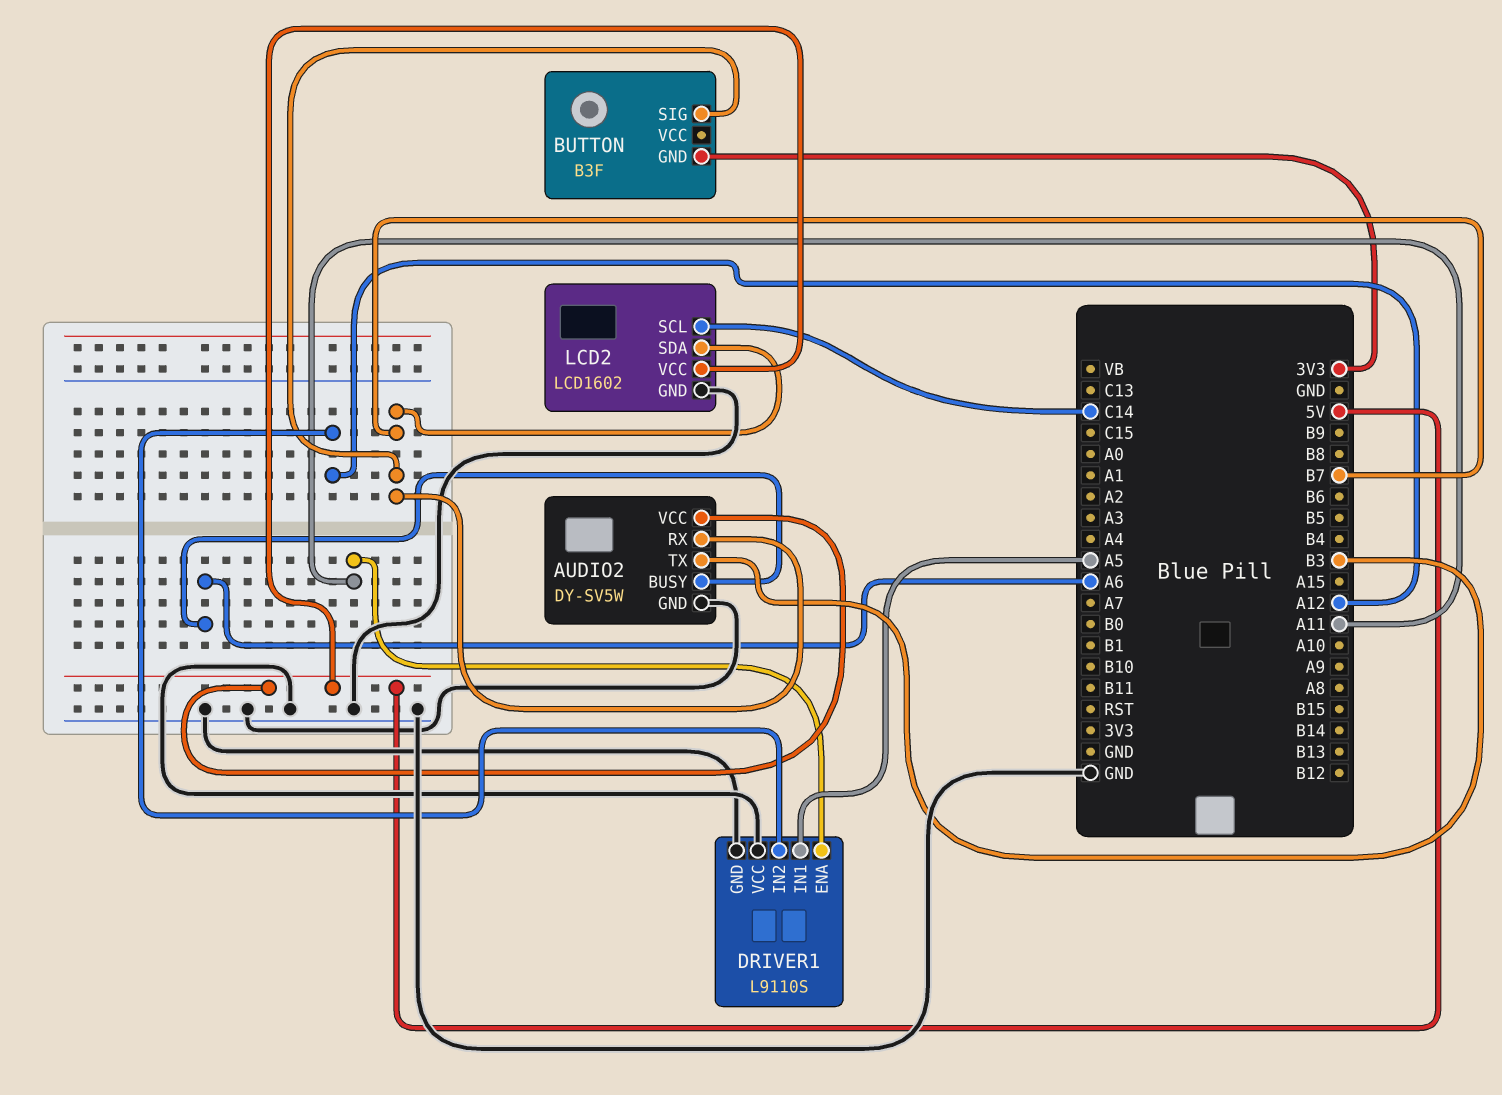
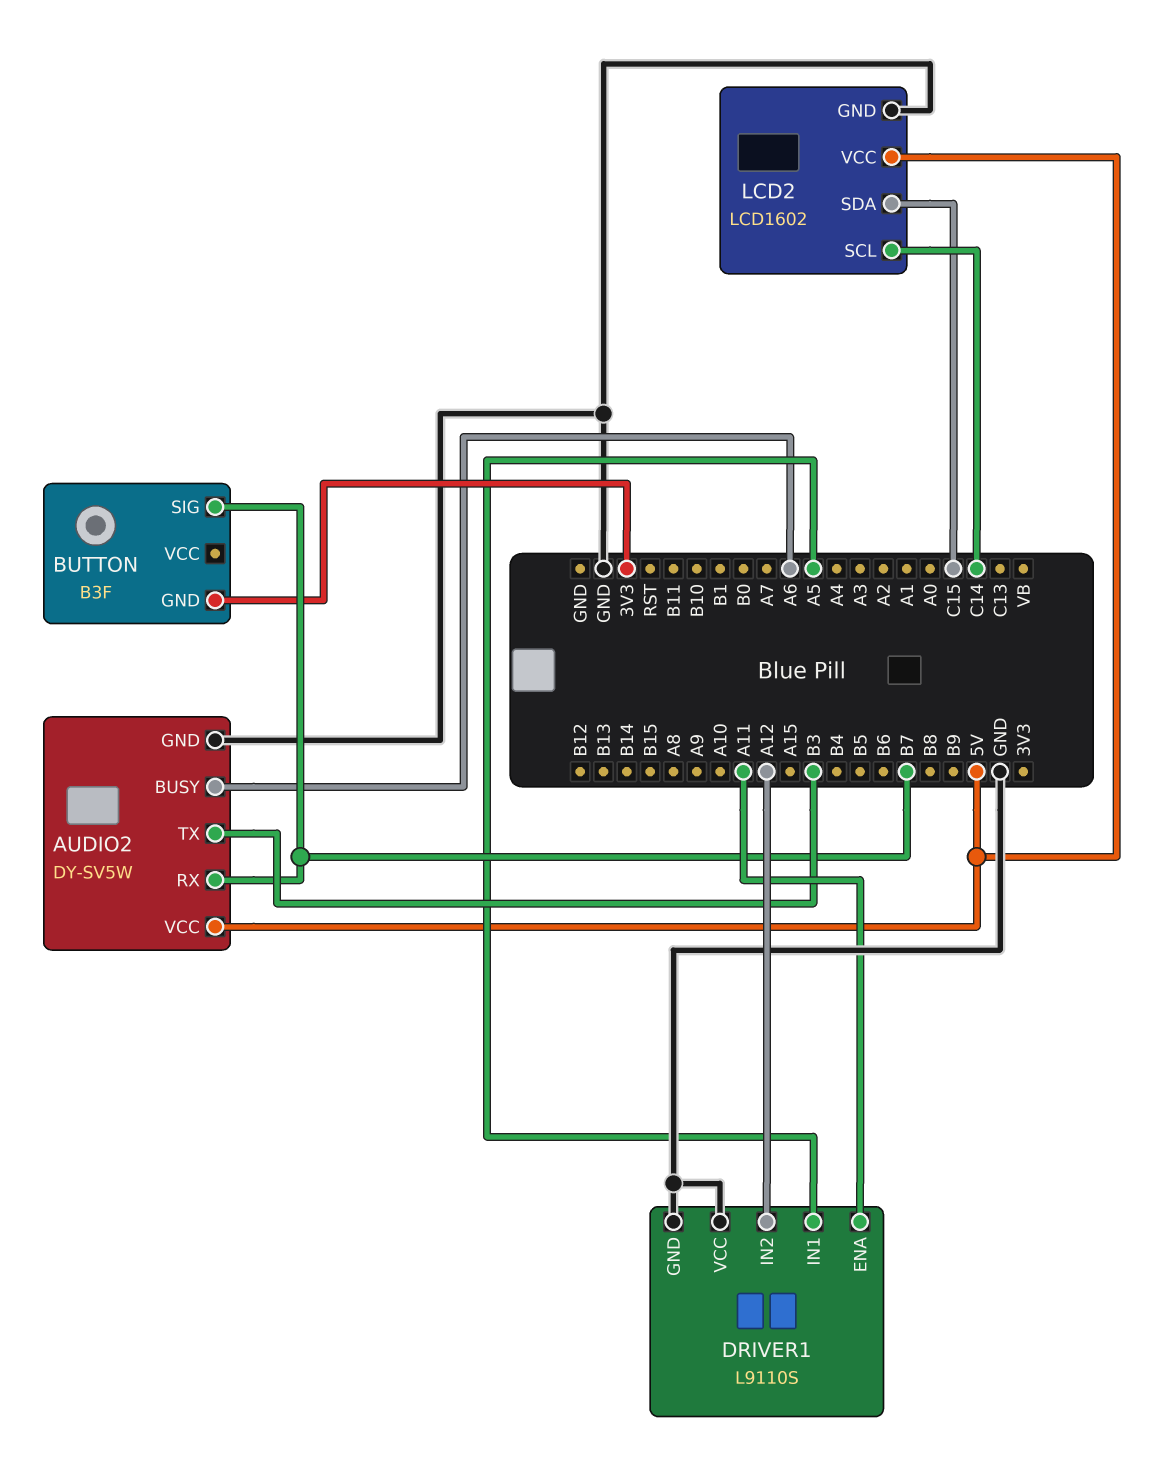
LCD2 pin SDA: B7 -> C15

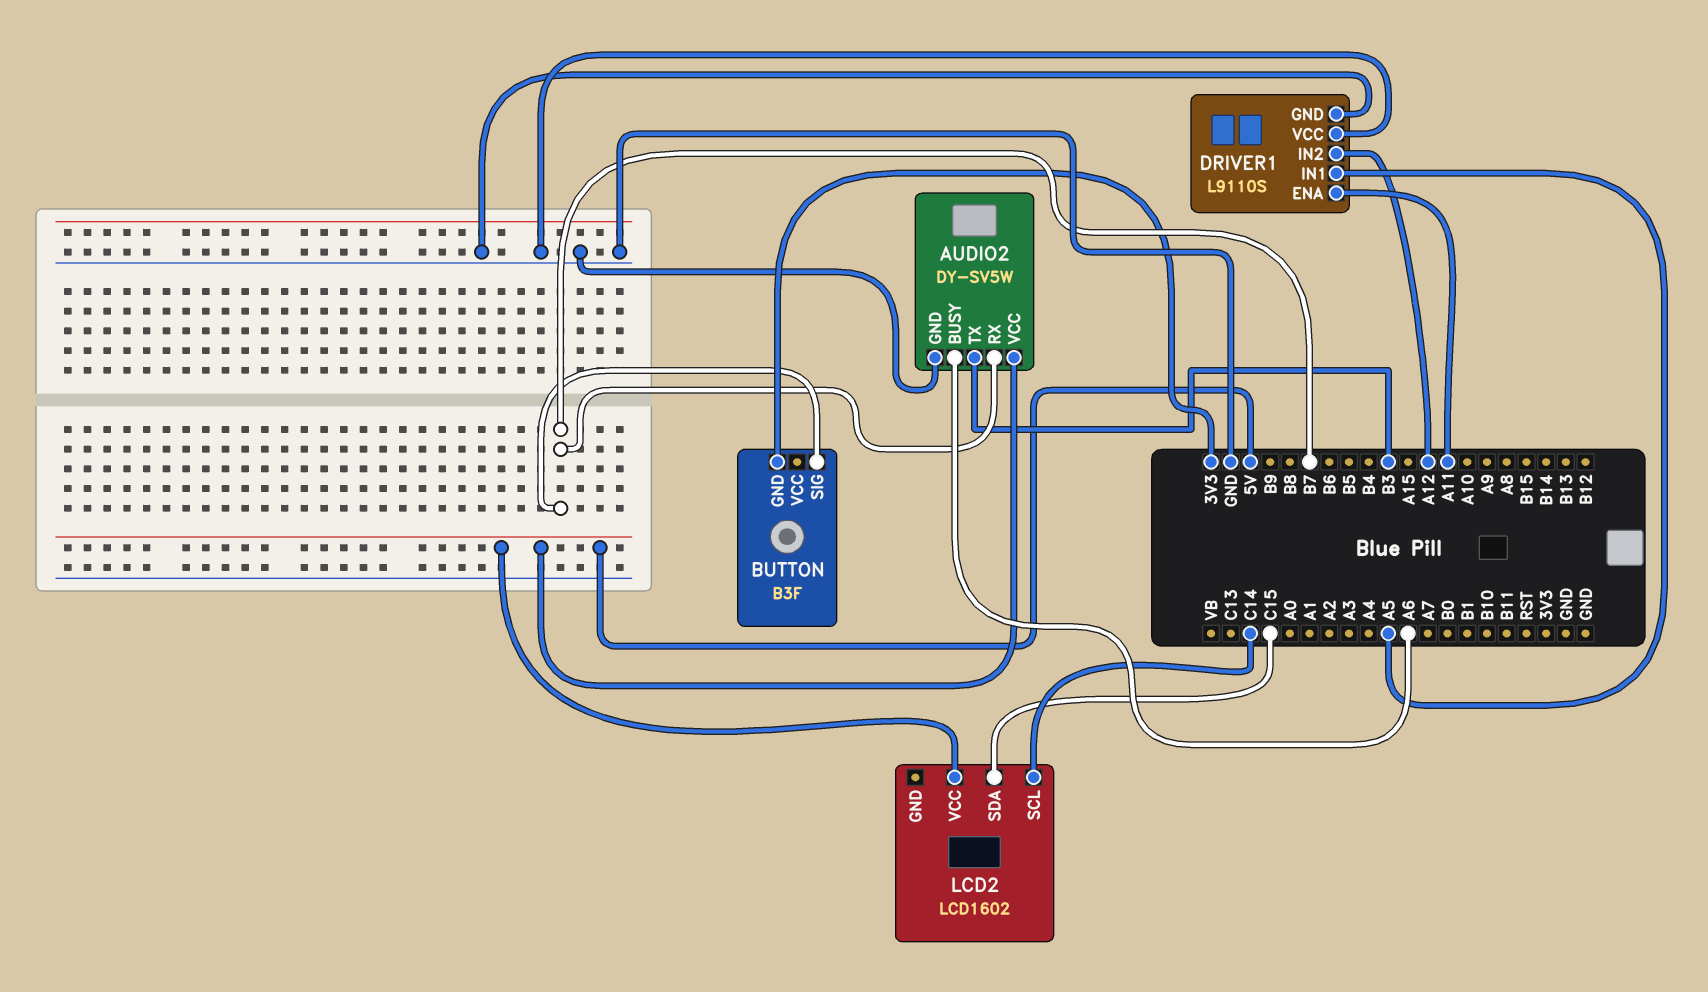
LCD2 pin GND: GND -> none

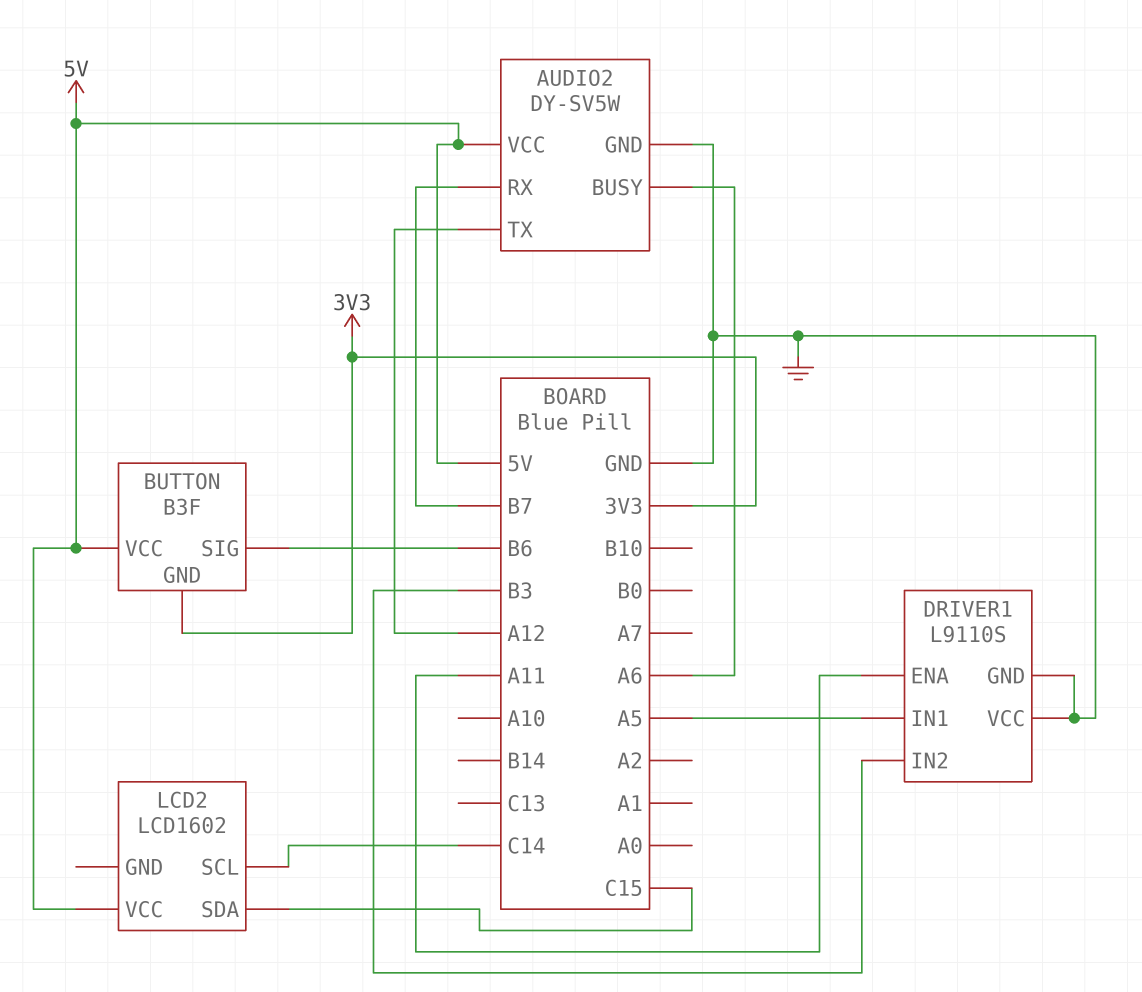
AUDIO2 pin TX: B3 -> A12
BUTTON pin SIG: B7 -> B6
BUTTON pin VCC: none -> 5V
DRIVER1 pin IN2: A12 -> B3

